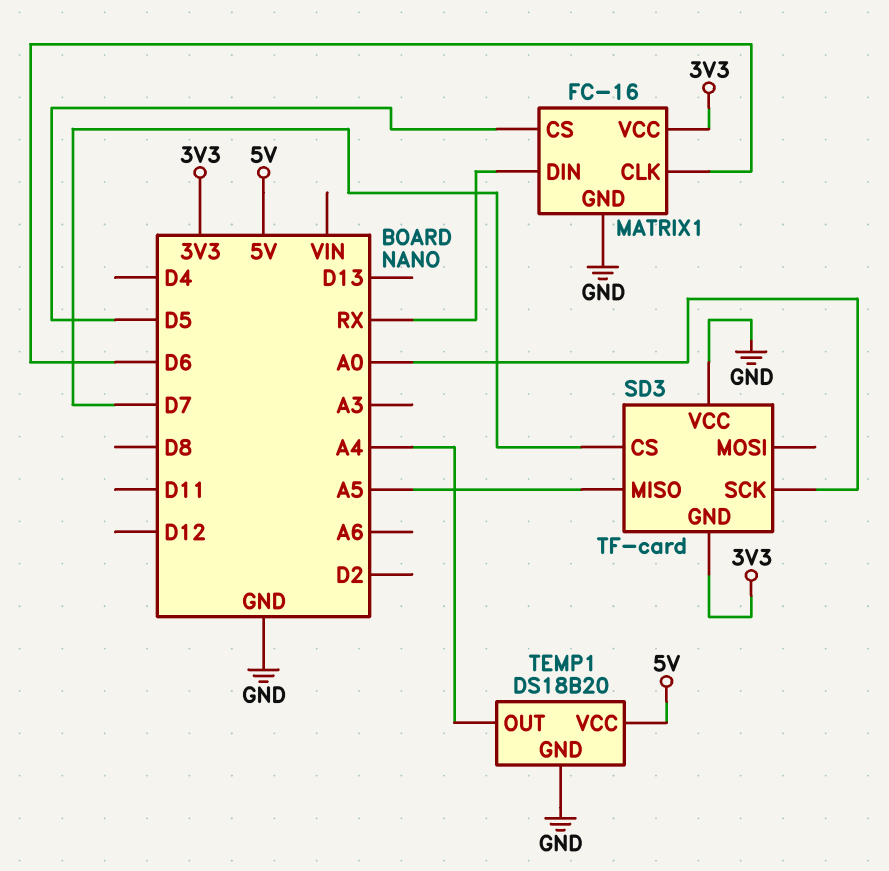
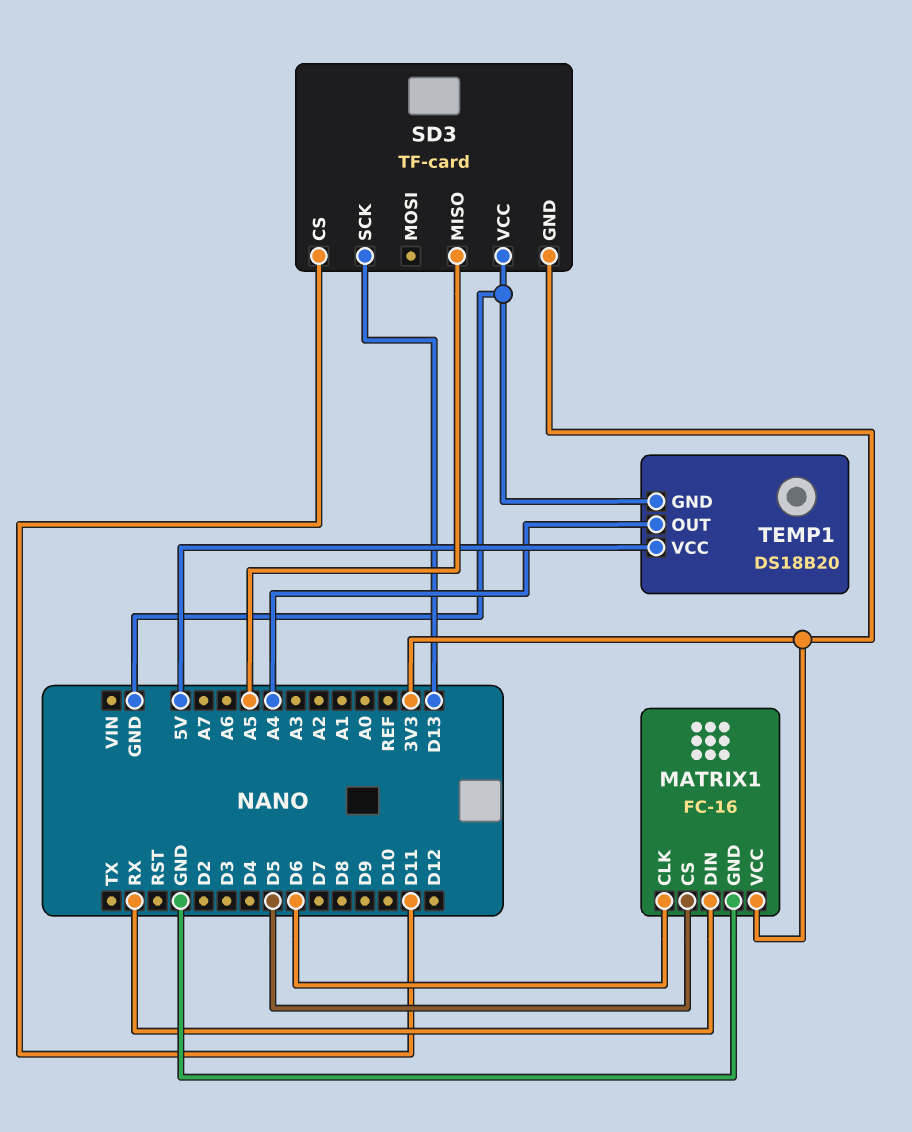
SD3 pin CS: D7 -> D11
SD3 pin SCK: A0 -> D13

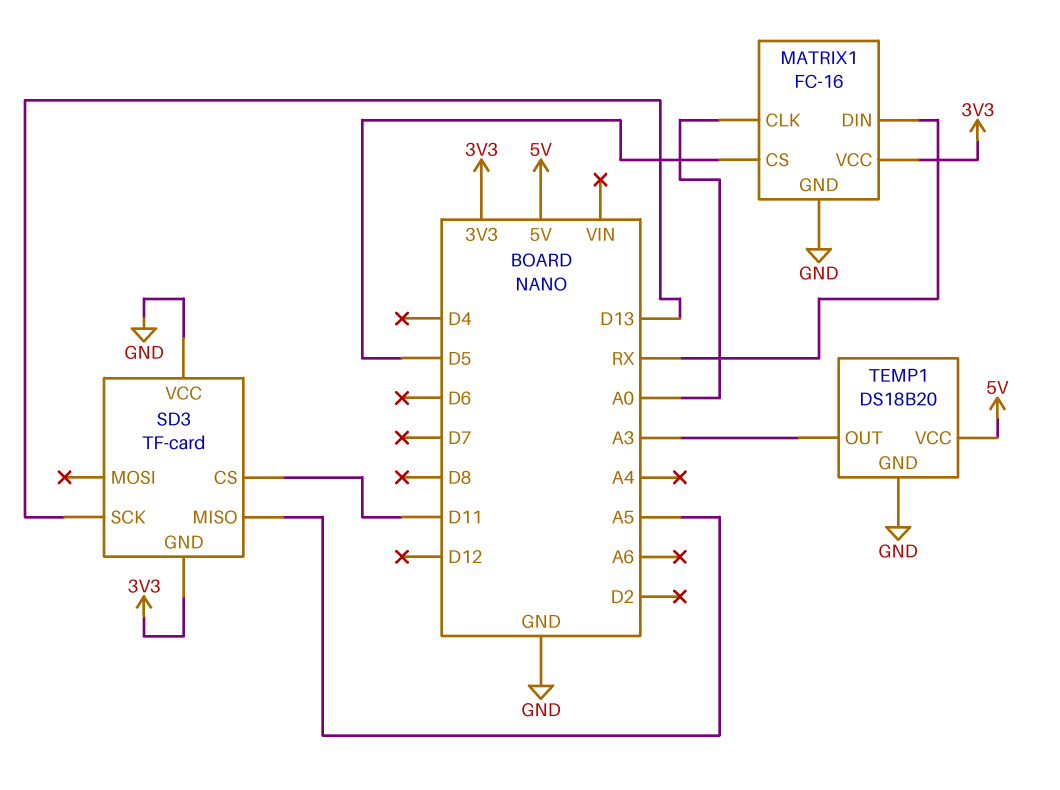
MATRIX1 pin CLK: D6 -> A0
TEMP1 pin OUT: A4 -> A3

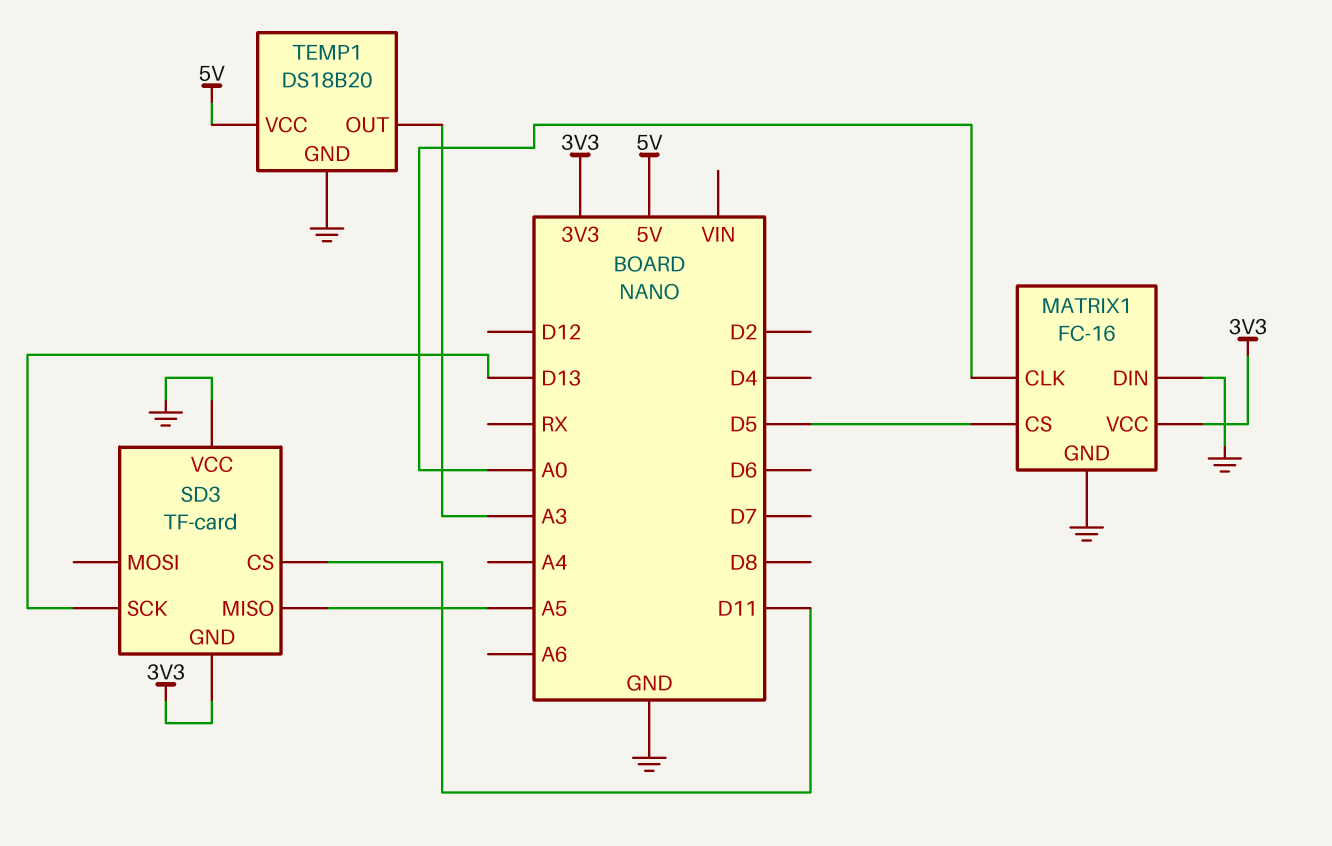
MATRIX1 pin DIN: RX -> GND

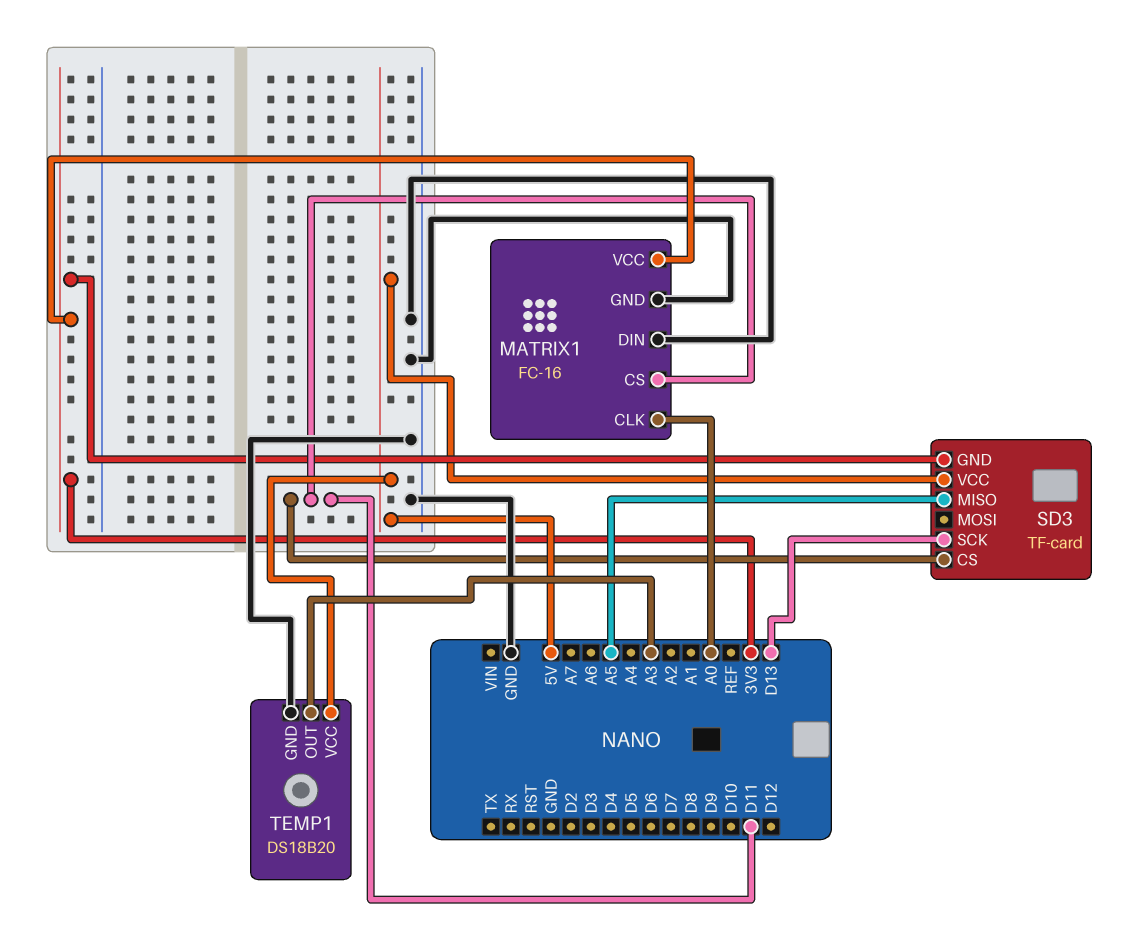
MATRIX1 pin CS: D5 -> D11
SD3 pin VCC: GND -> 5V

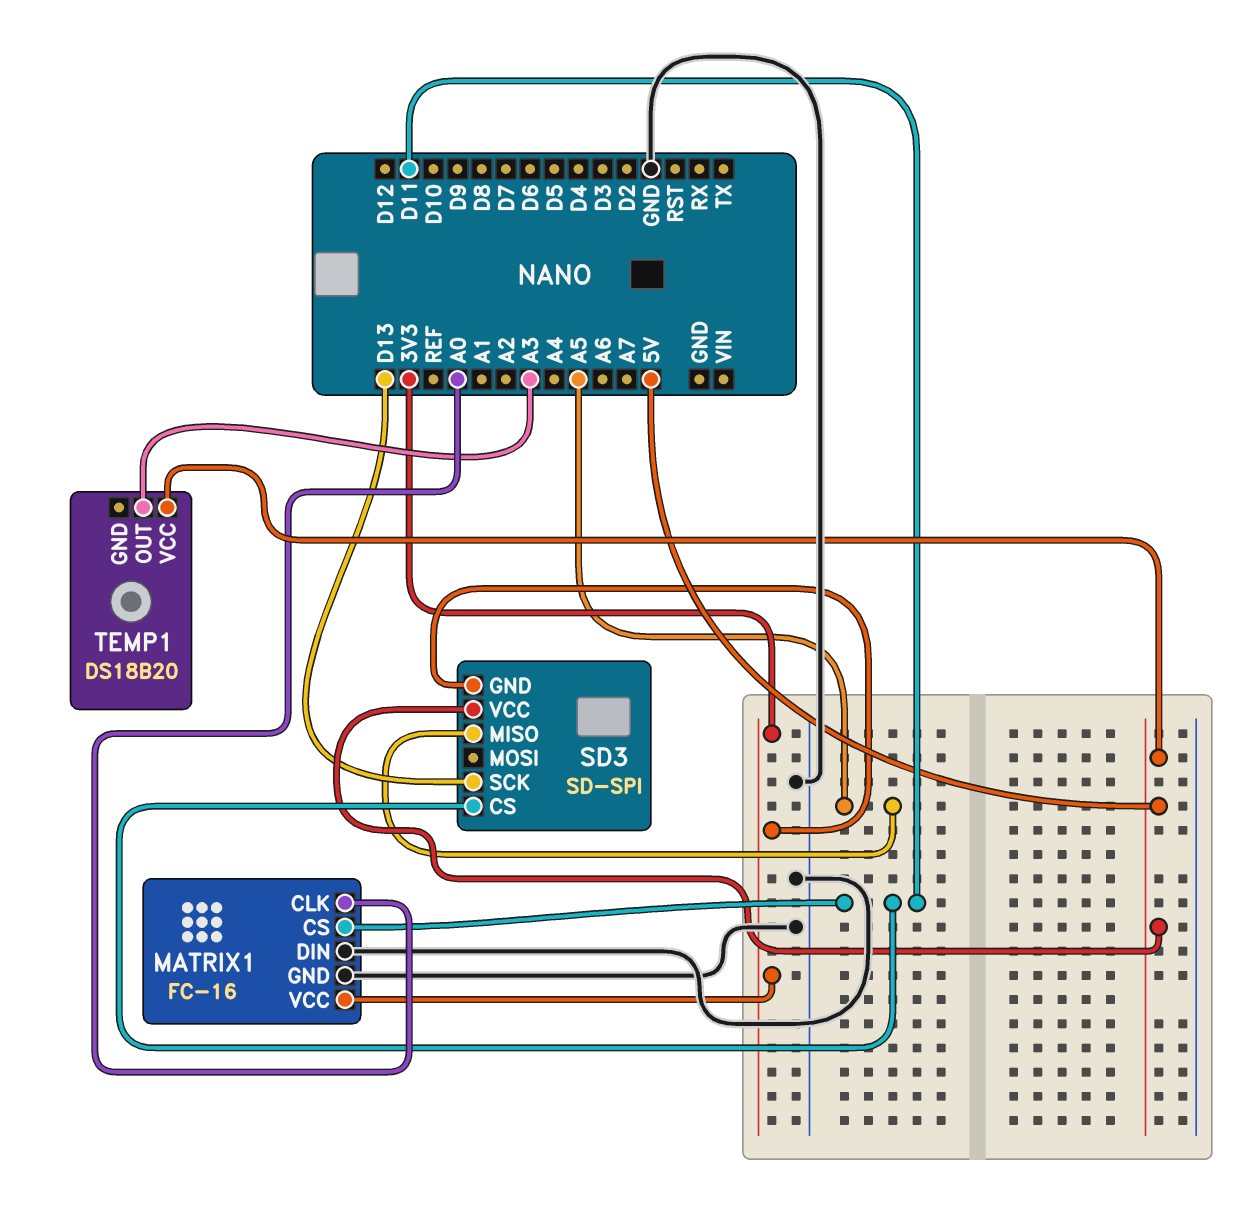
SD3: TF-card -> SD-SPI
TEMP1 pin GND: GND -> none

